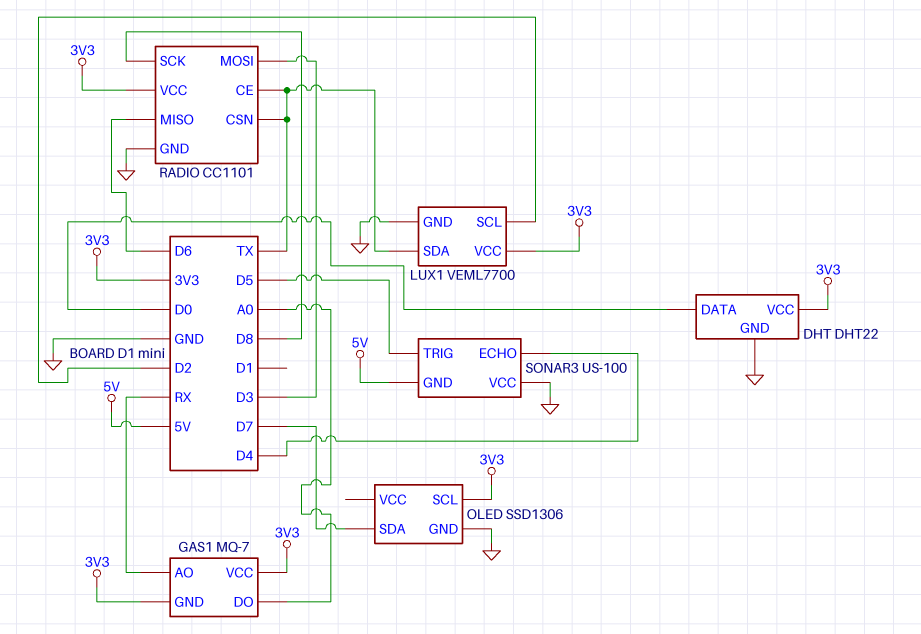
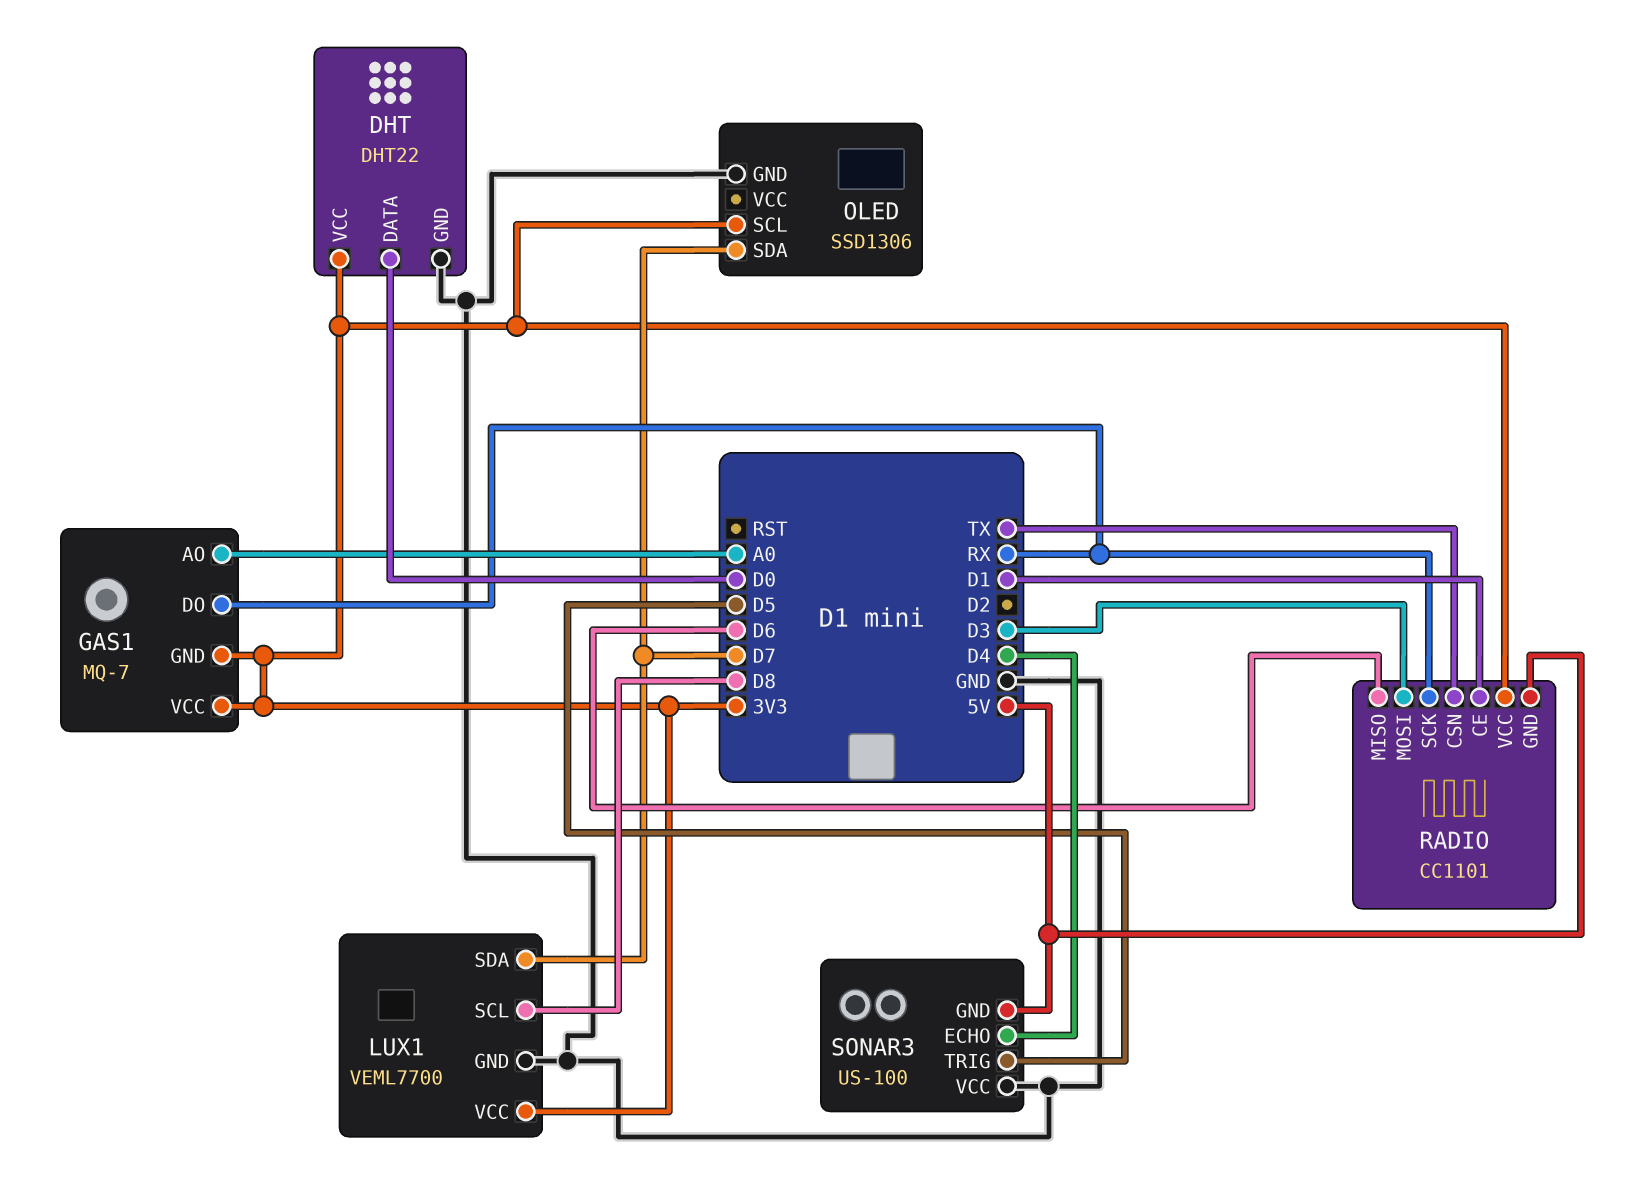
GAS1 pin AO: RX -> A0
GAS1 pin DO: A0 -> RX
LUX1 pin SCL: D2 -> D8
LUX1 pin SDA: TX -> D7
RADIO pin CE: TX -> D1
RADIO pin GND: GND -> 5V
RADIO pin SCK: D8 -> RX

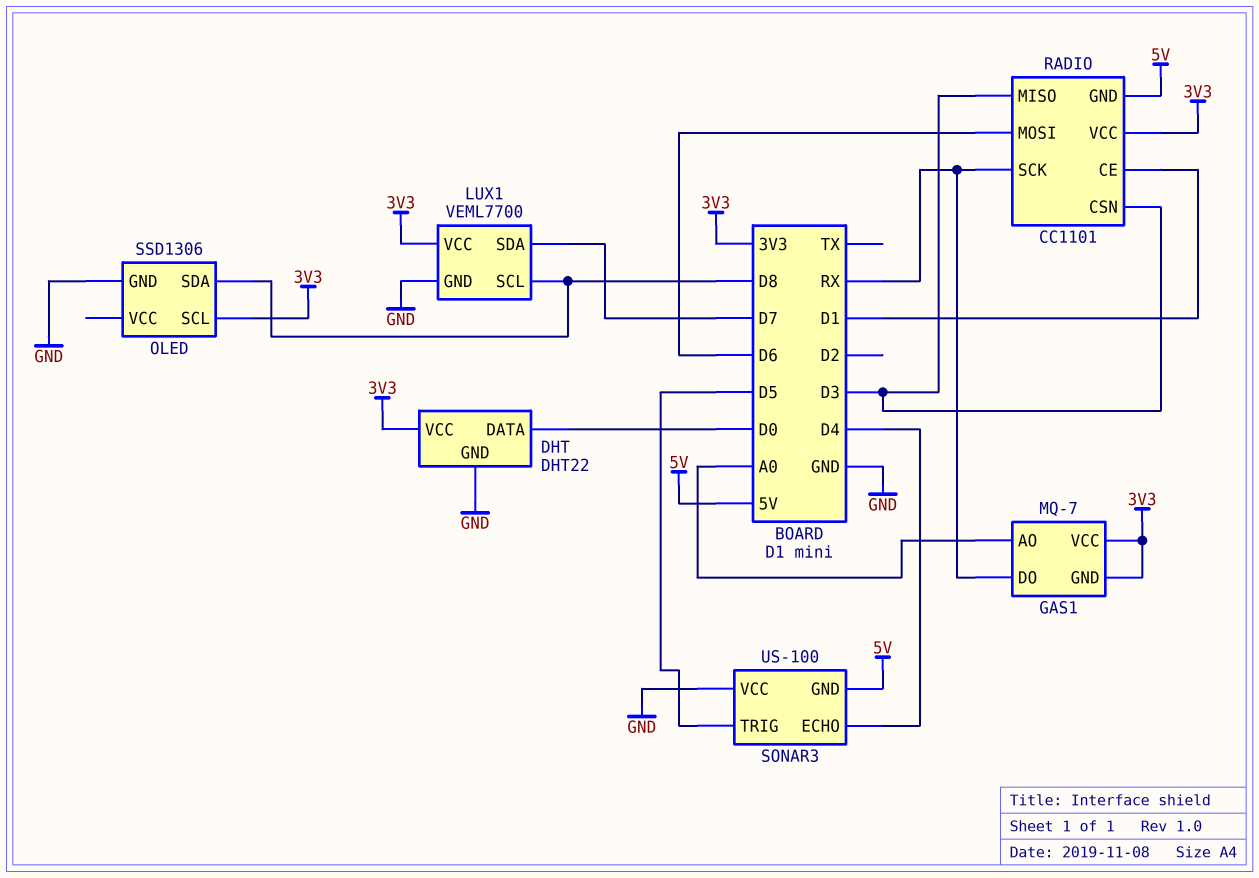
OLED pin SDA: D7 -> D8
RADIO pin CSN: TX -> D3
RADIO pin MISO: D6 -> D3
RADIO pin MOSI: D3 -> D6

